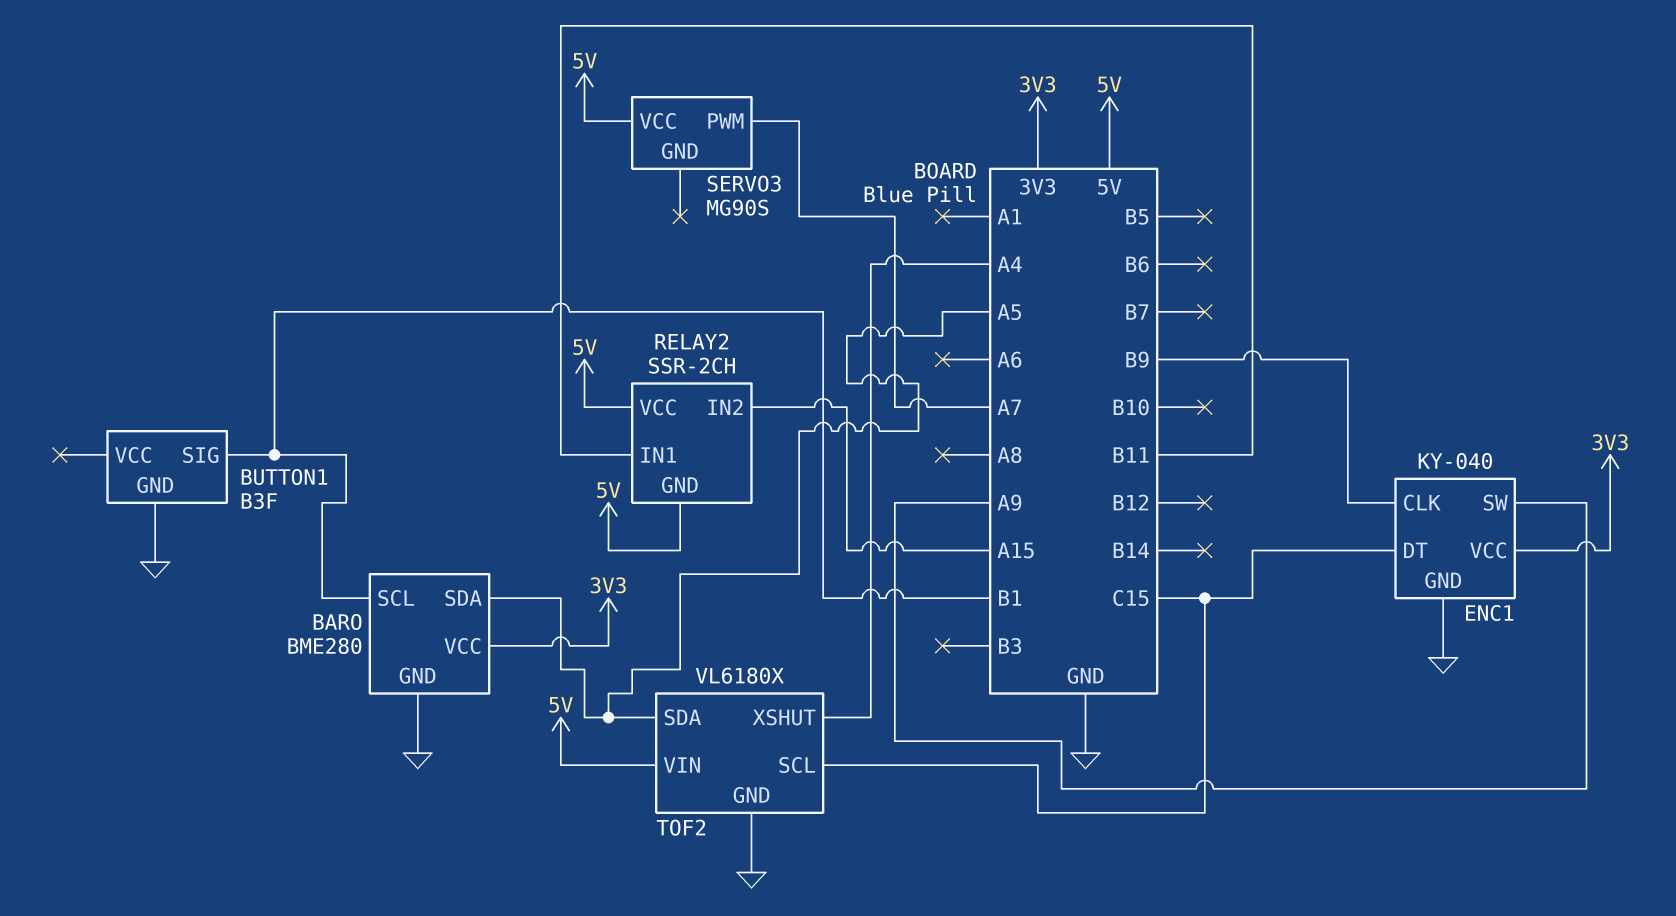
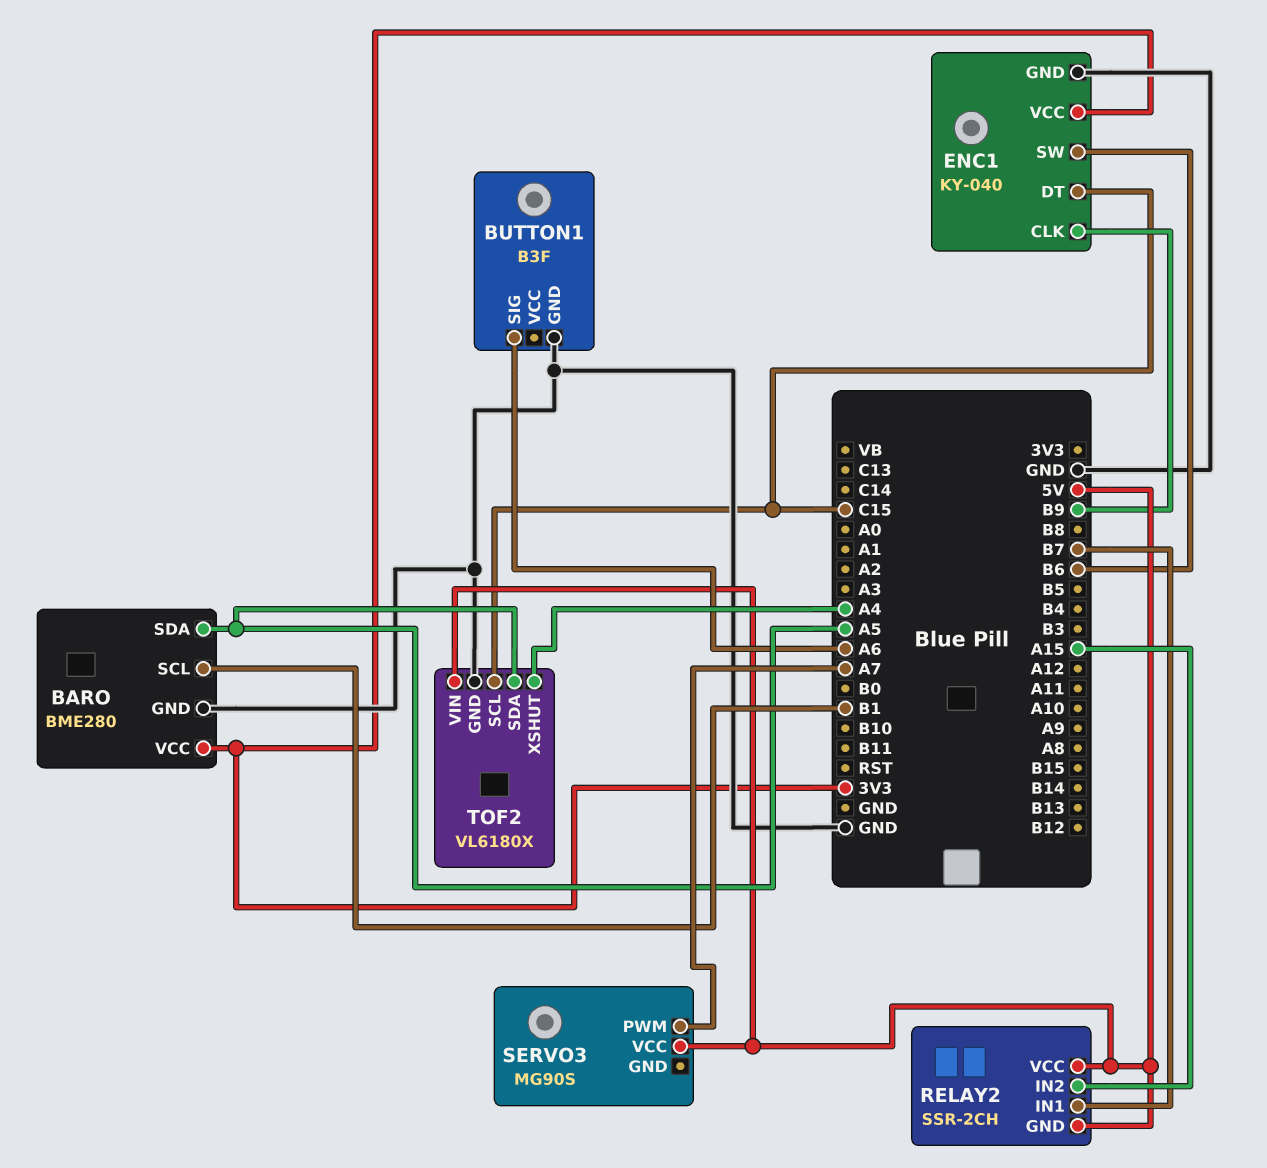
BUTTON1 pin SIG: B1 -> A6
ENC1 pin SW: A9 -> B6
RELAY2 pin IN1: B11 -> B7

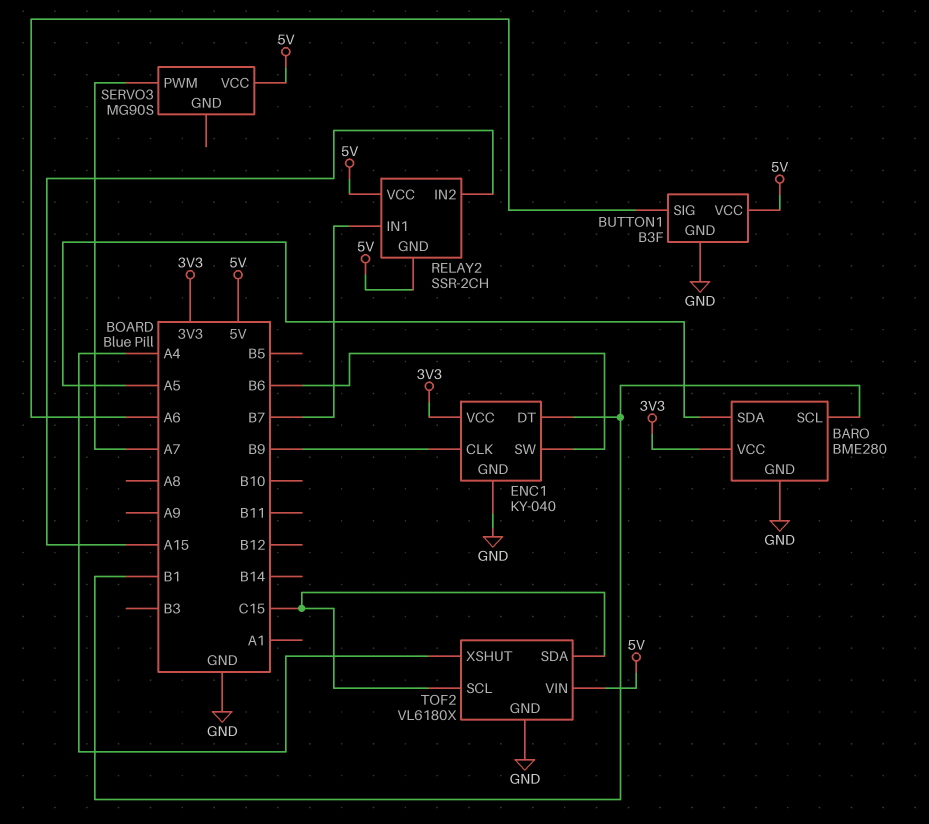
BUTTON1 pin VCC: none -> 5V
ENC1 pin DT: C15 -> B1
TOF2 pin SDA: A5 -> C15

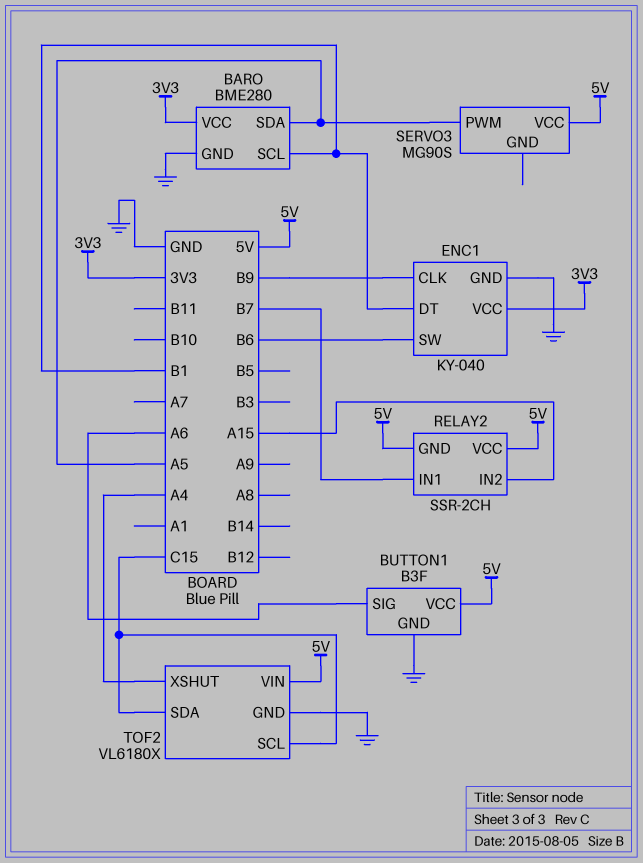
SERVO3 pin PWM: A7 -> A5

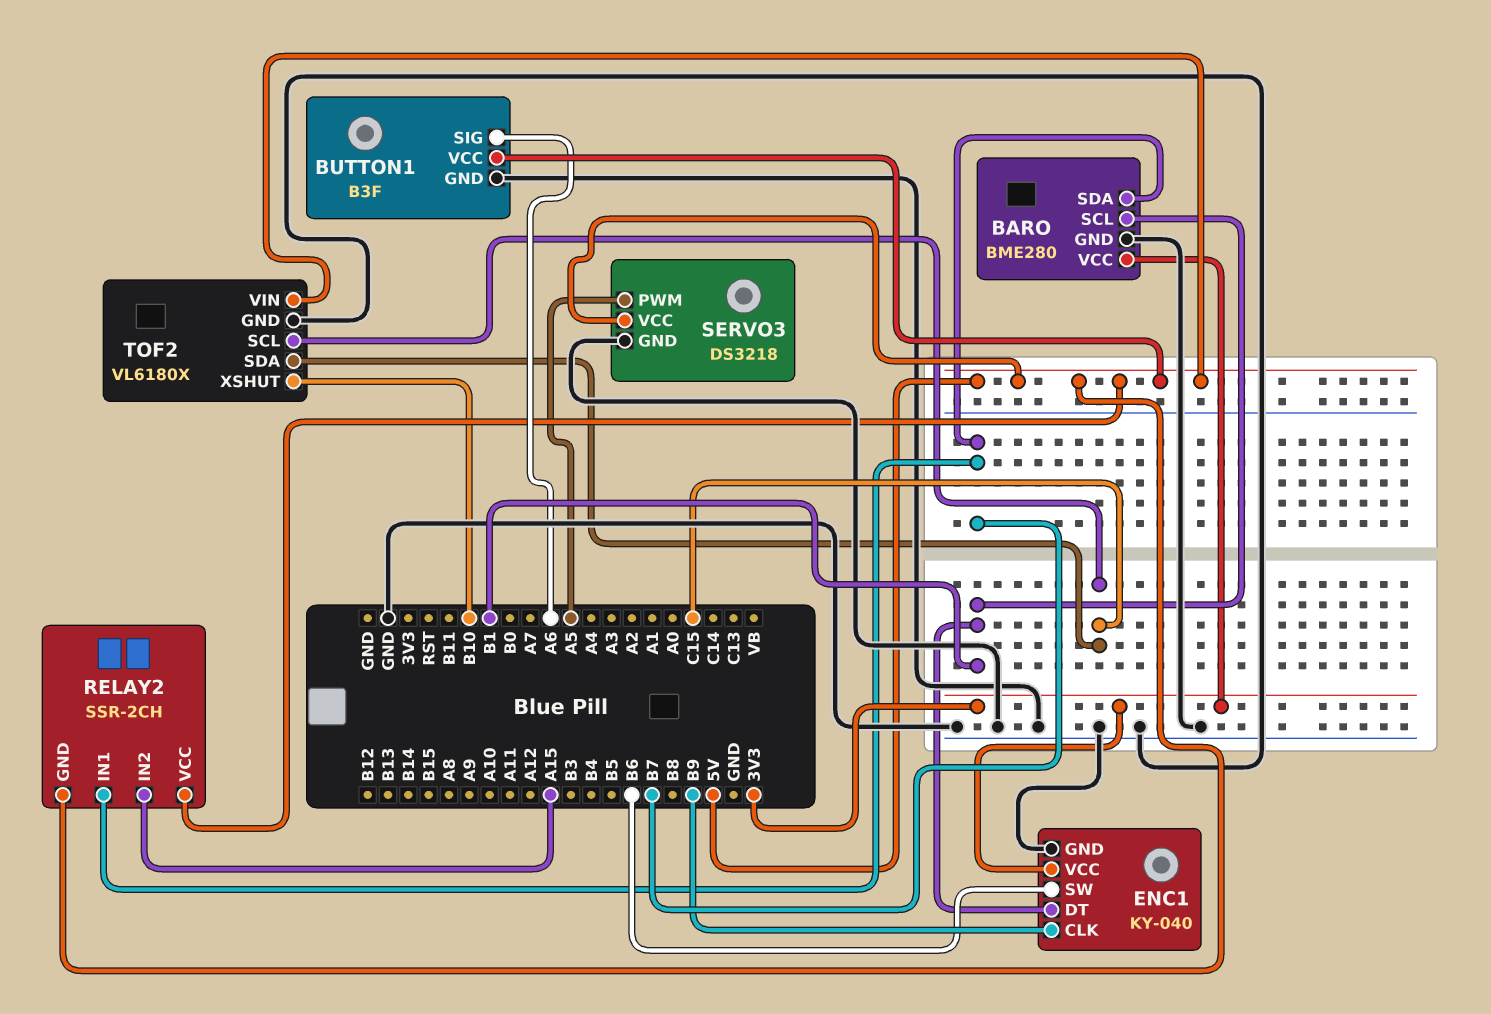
BARO pin SDA: A5 -> B7
SERVO3: MG90S -> DS3218
SERVO3 pin GND: none -> GND
TOF2 pin XSHUT: A4 -> B10

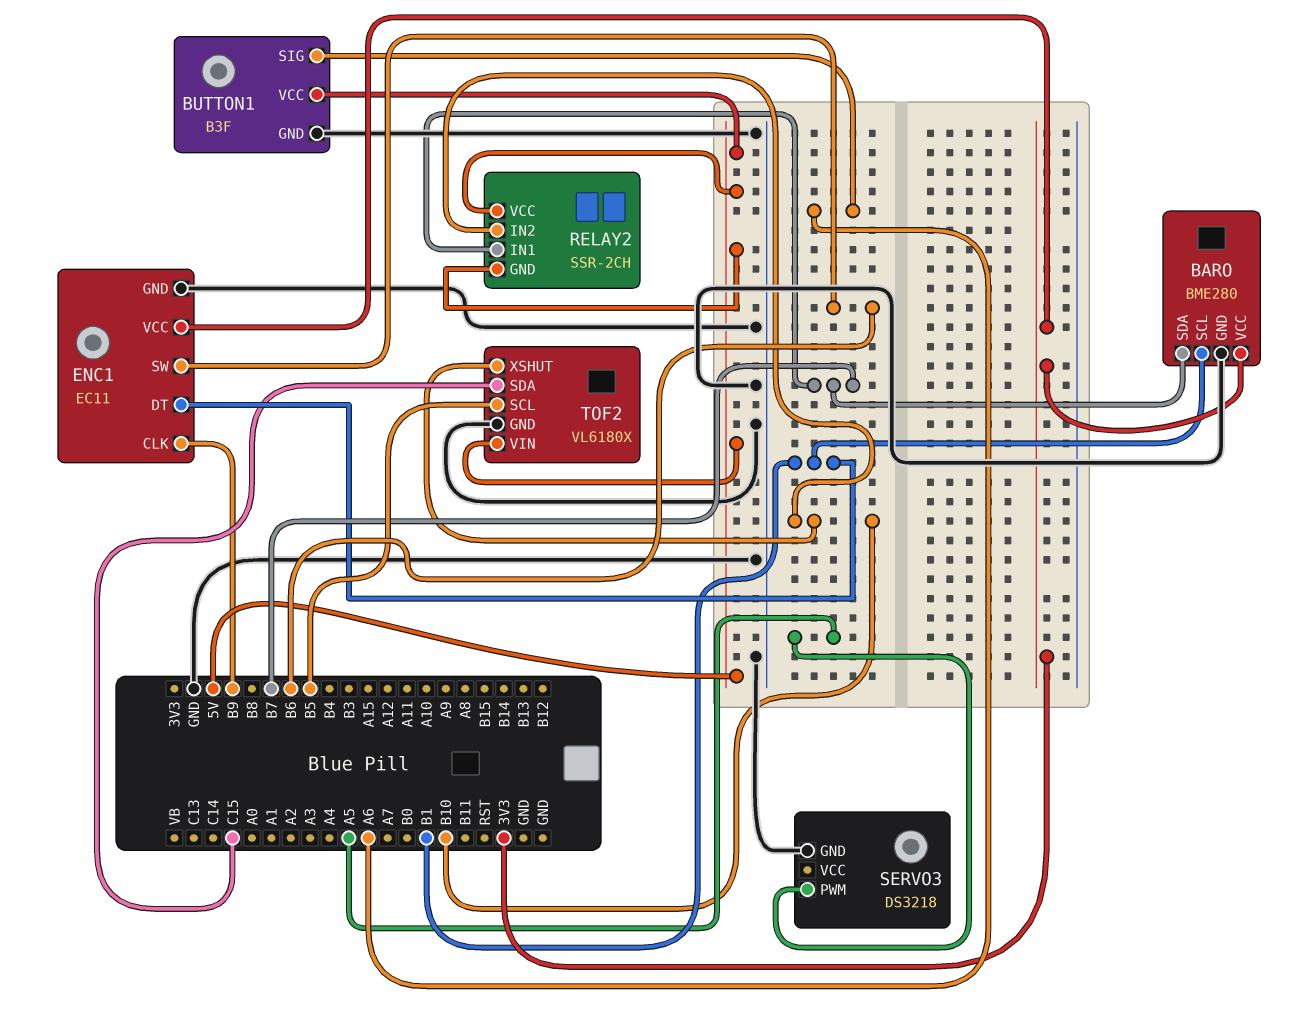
ENC1: KY-040 -> EC11
RELAY2 pin IN2: A15 -> B10
SERVO3 pin VCC: 5V -> none
TOF2 pin SCL: C15 -> B5

